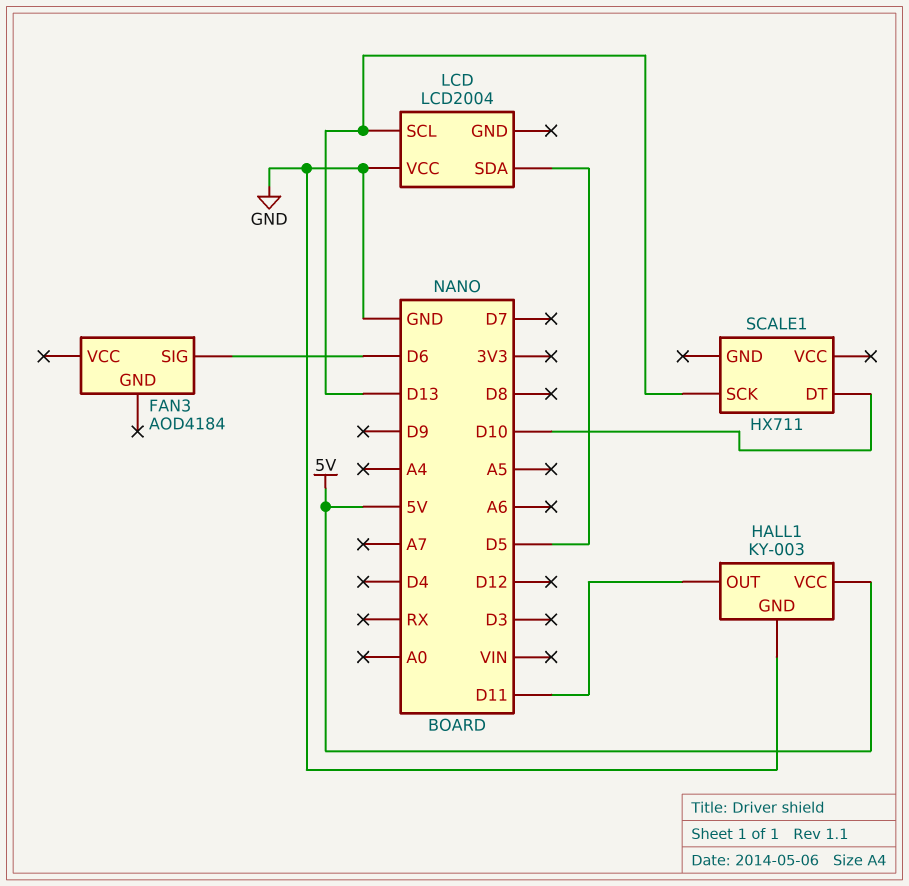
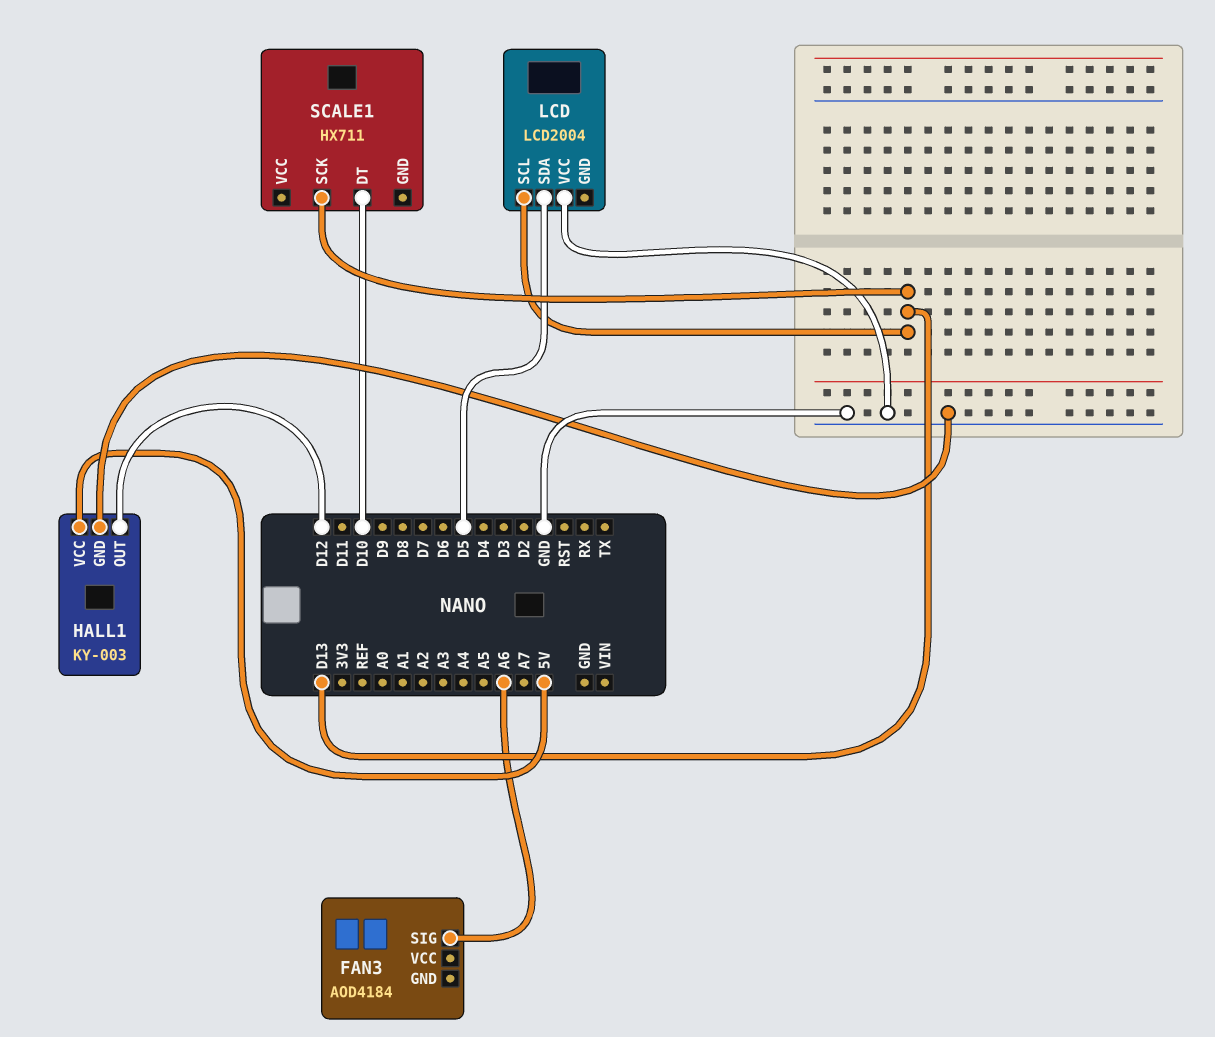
FAN3 pin SIG: D6 -> A6
HALL1 pin OUT: D11 -> D12

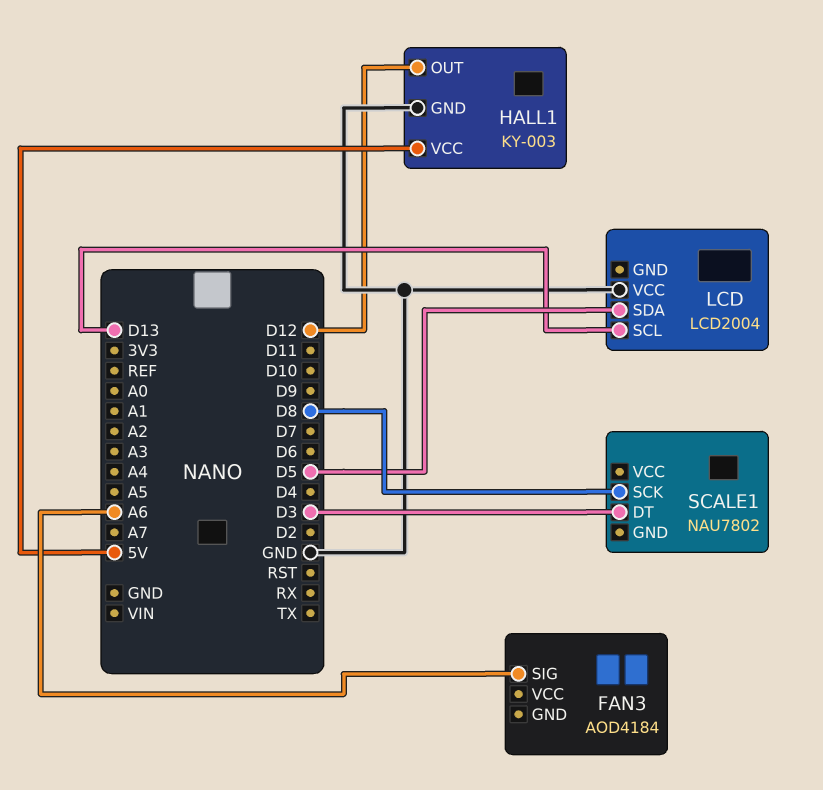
SCALE1: HX711 -> NAU7802
SCALE1 pin DT: D10 -> D3
SCALE1 pin SCK: D13 -> D8

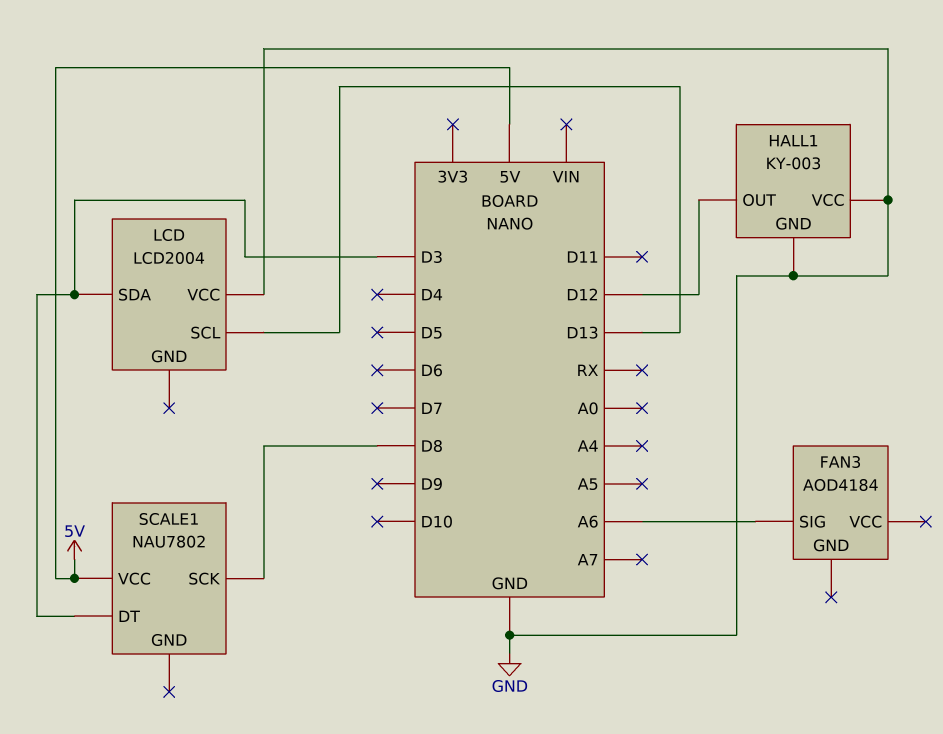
HALL1 pin VCC: 5V -> GND
LCD pin SDA: D5 -> D3
SCALE1 pin VCC: none -> 5V

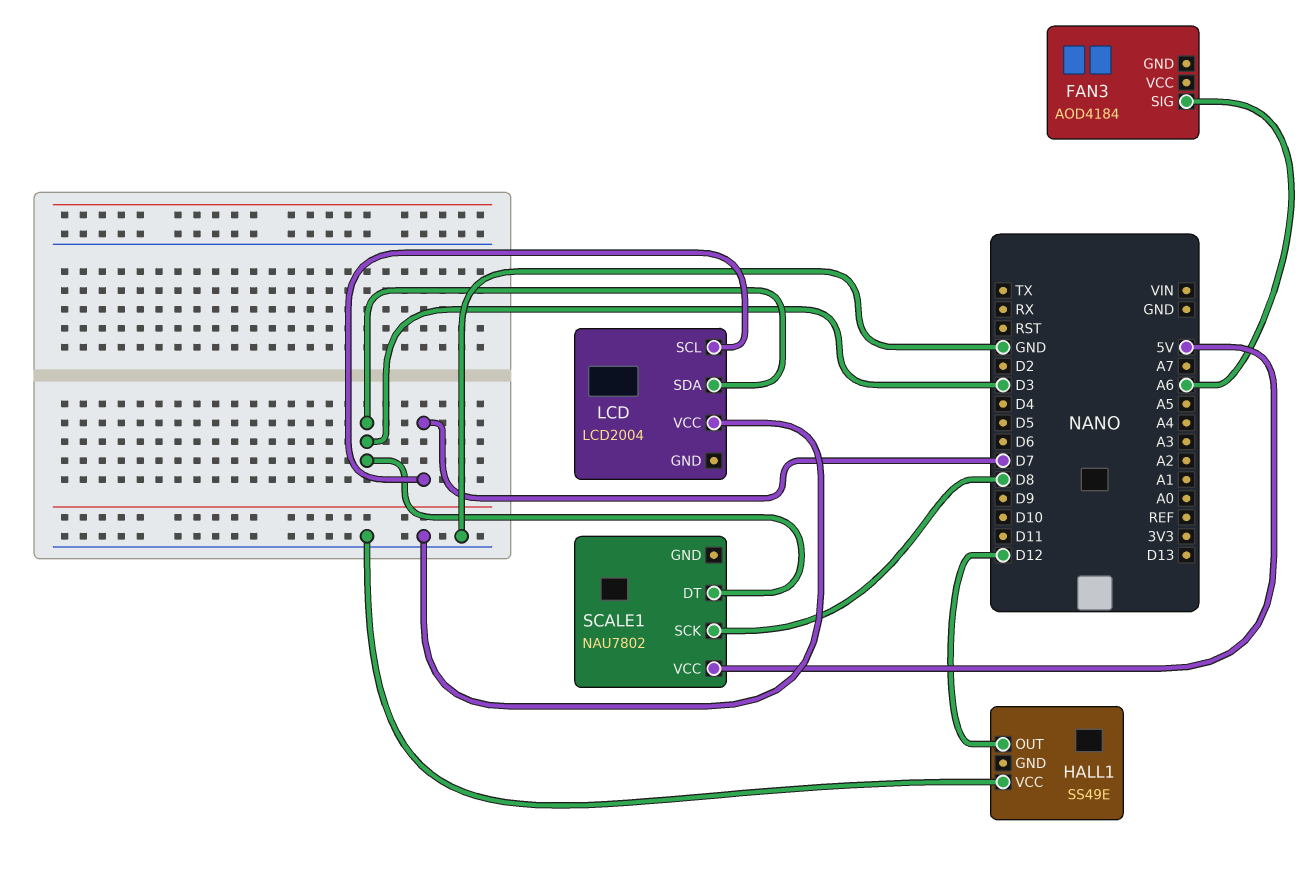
HALL1: KY-003 -> SS49E
HALL1 pin GND: GND -> none
LCD pin SCL: D13 -> D7

